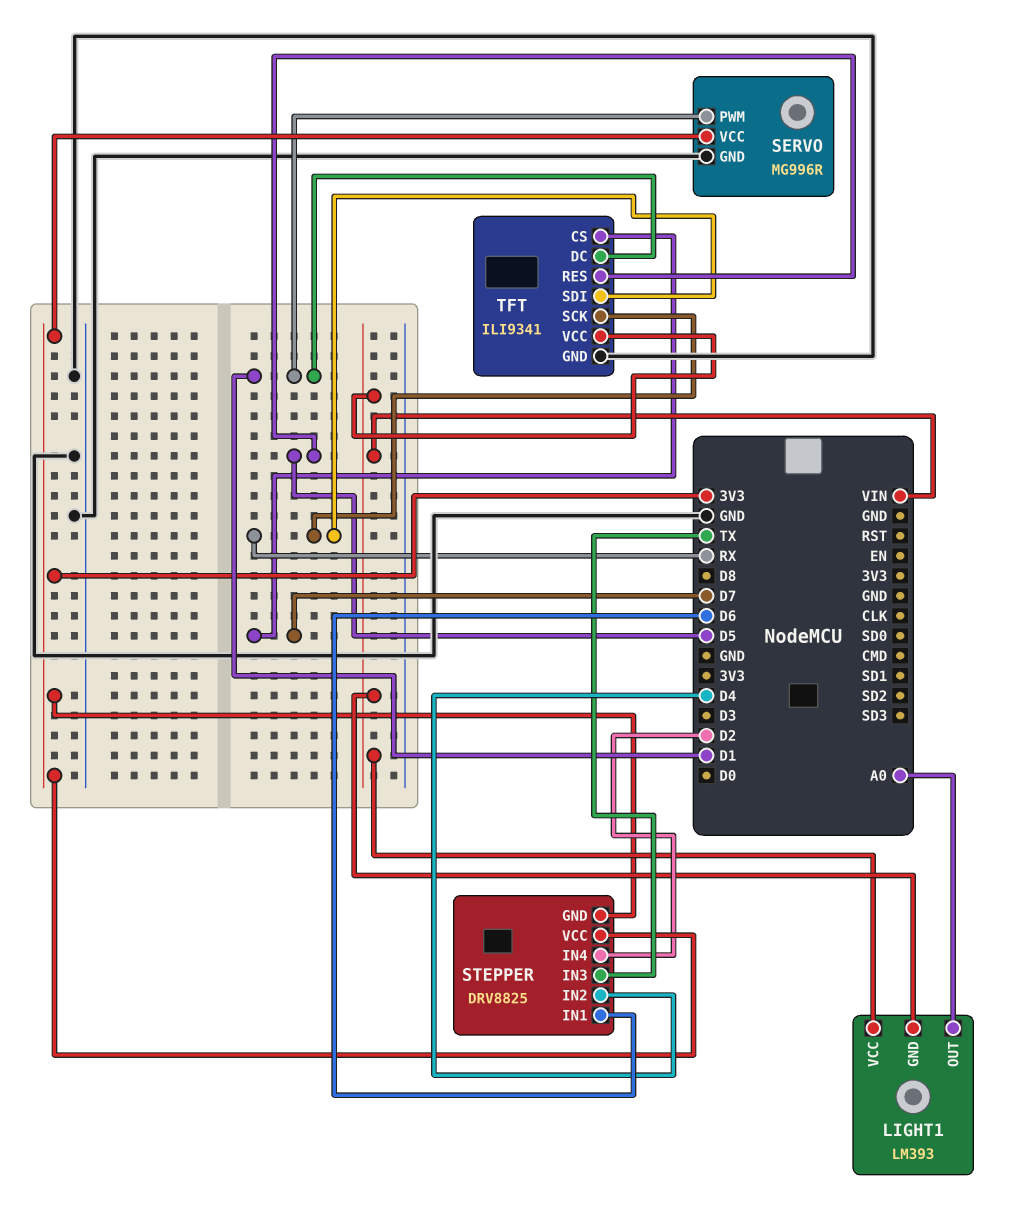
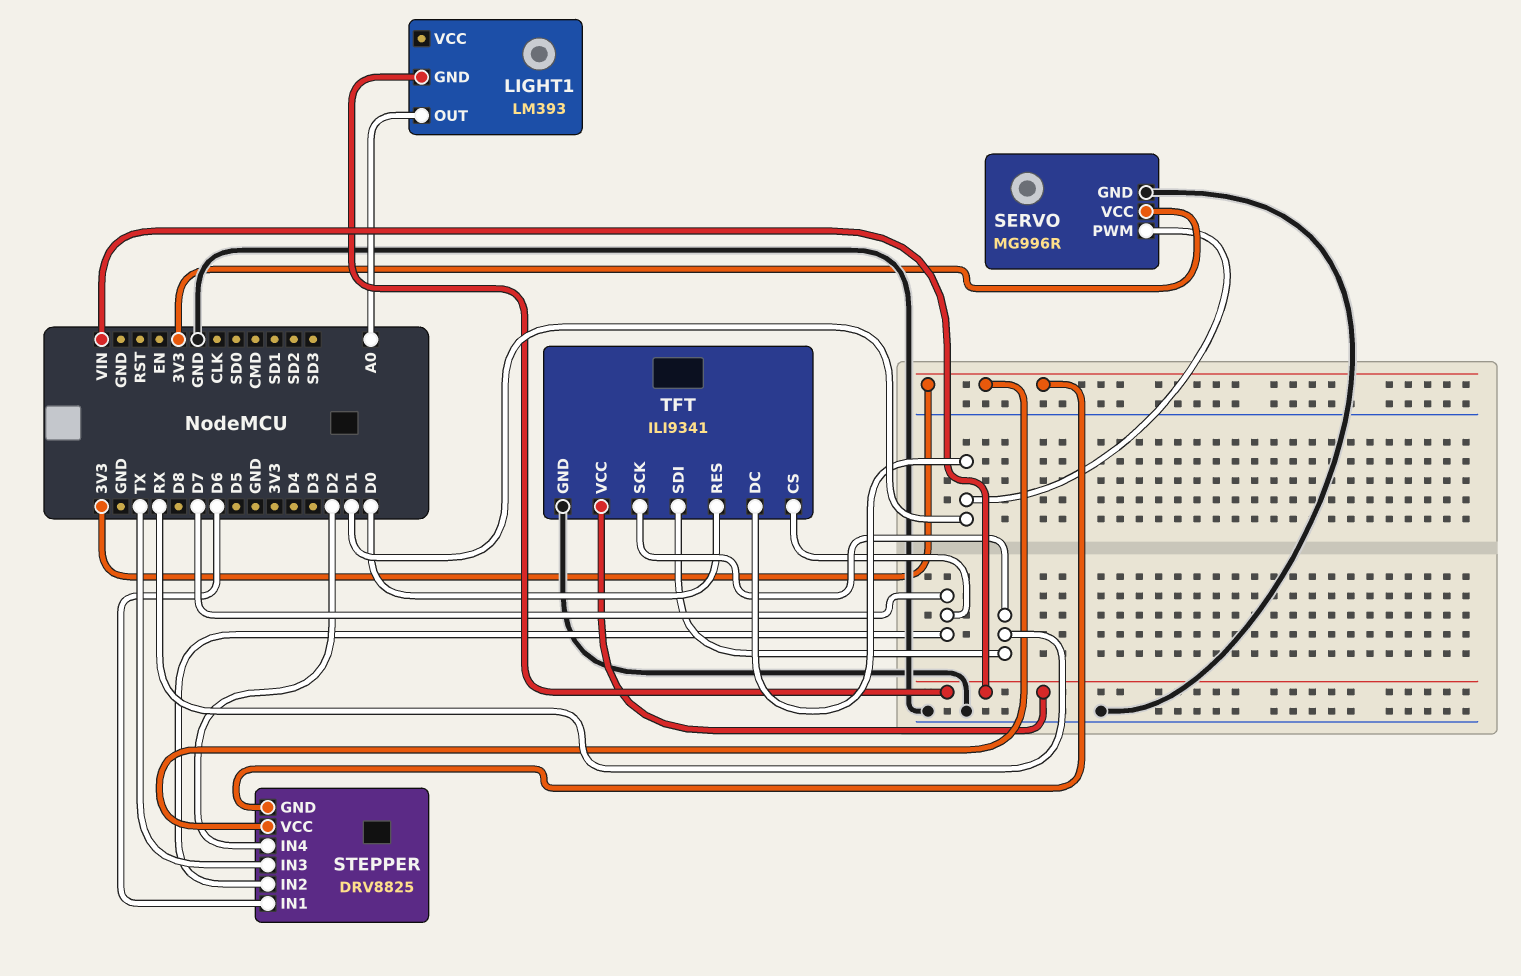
LIGHT1 pin VCC: VIN -> none
STEPPER pin IN2: D4 -> D7
TFT pin RES: D5 -> D0

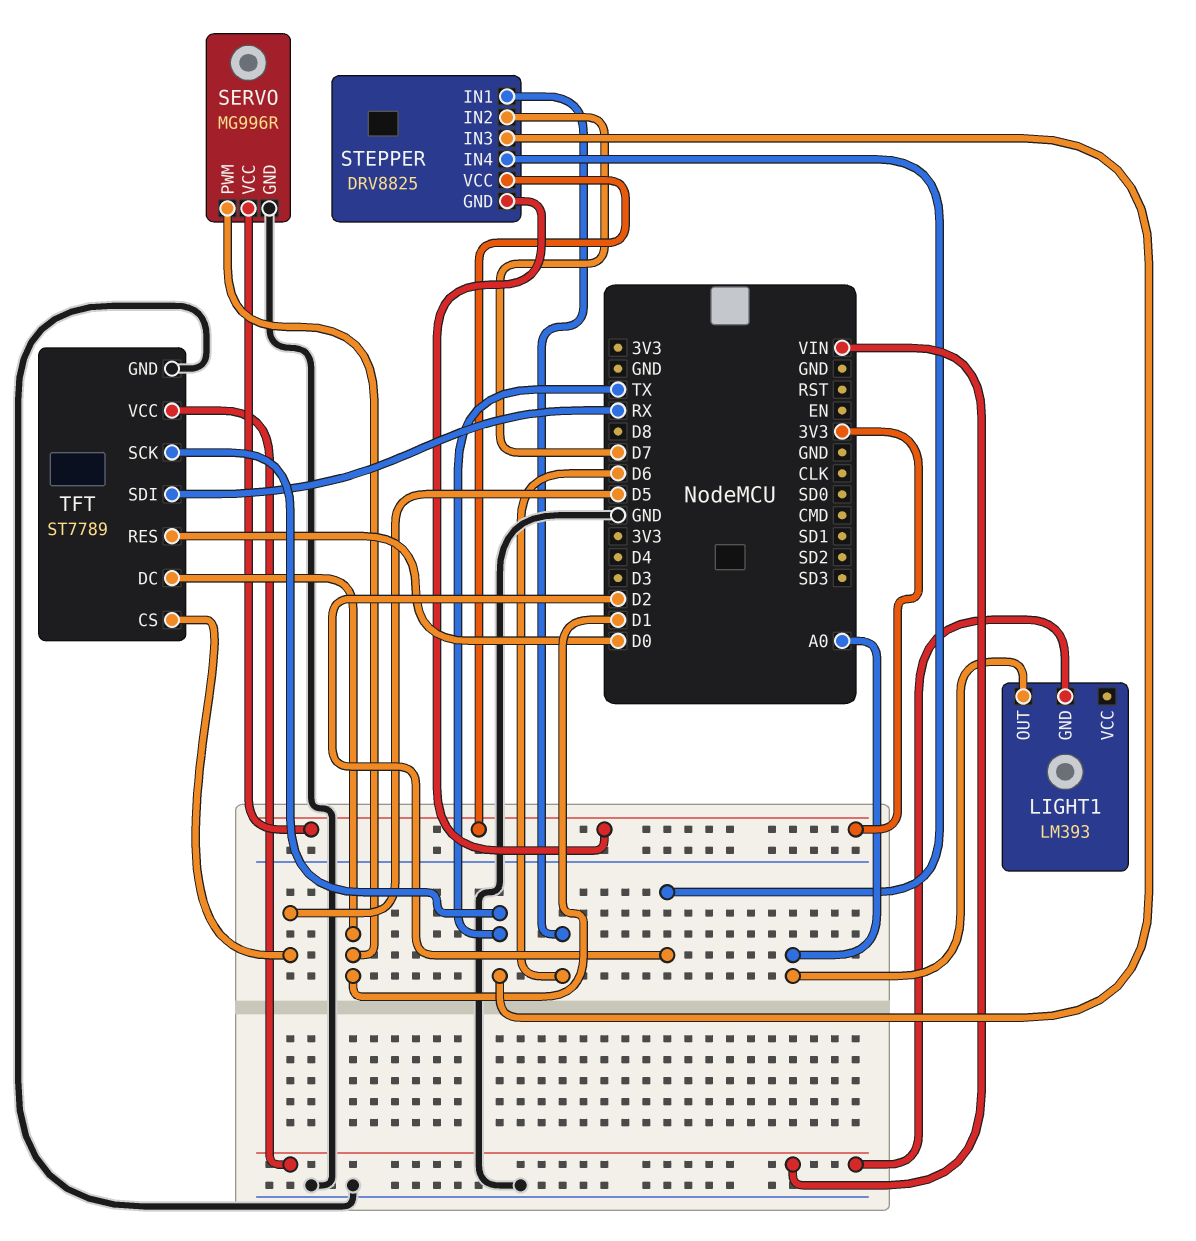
TFT: ILI9341 -> ST7789
TFT pin CS: D7 -> D5
TFT pin SCK: RX -> TX

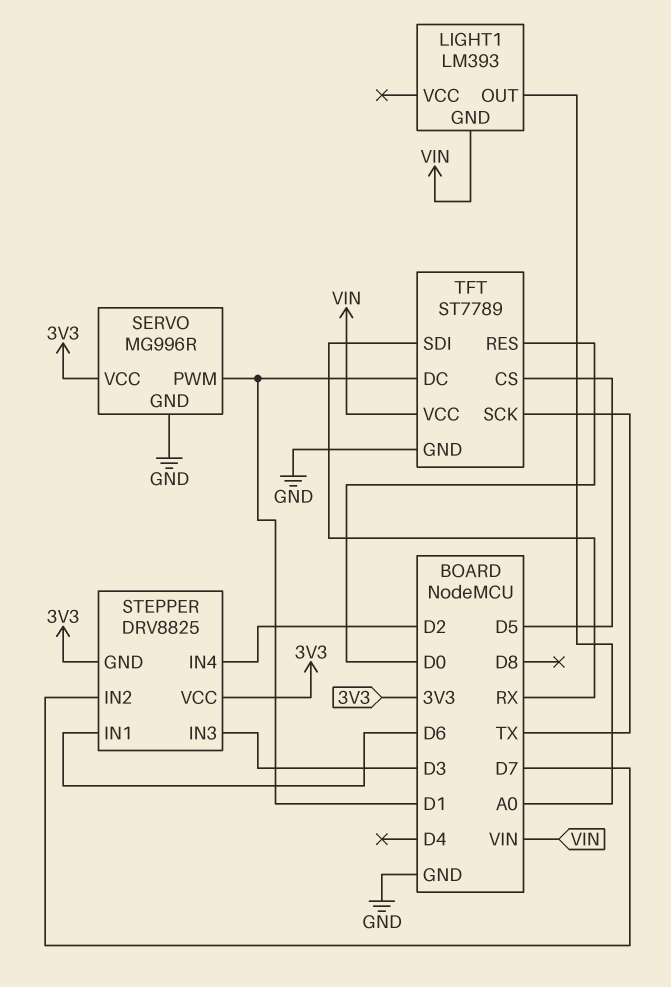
STEPPER pin IN3: TX -> D3

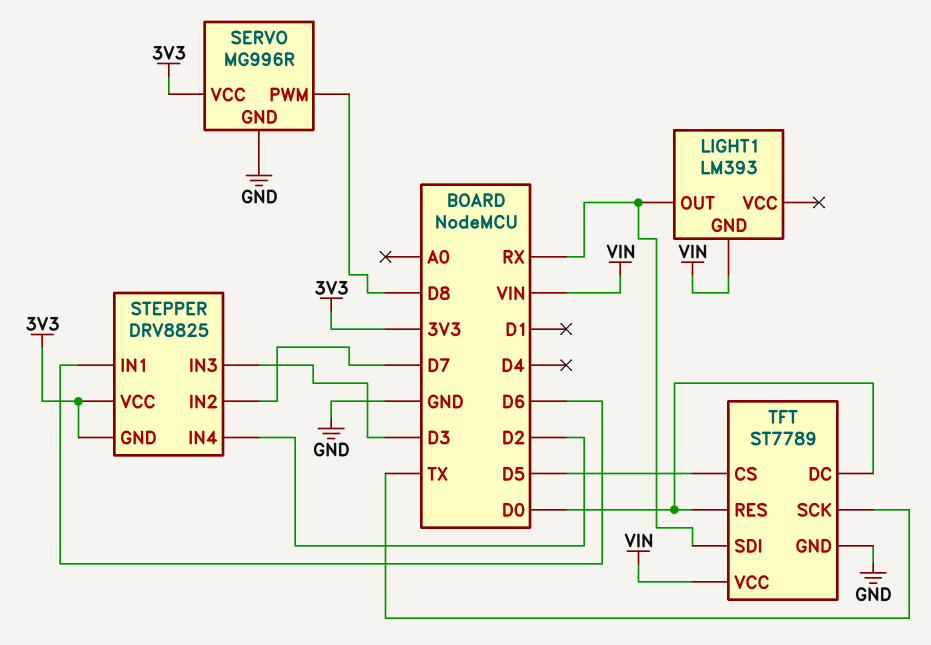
LIGHT1 pin OUT: A0 -> RX
SERVO pin PWM: D1 -> D8
TFT pin DC: D1 -> D0

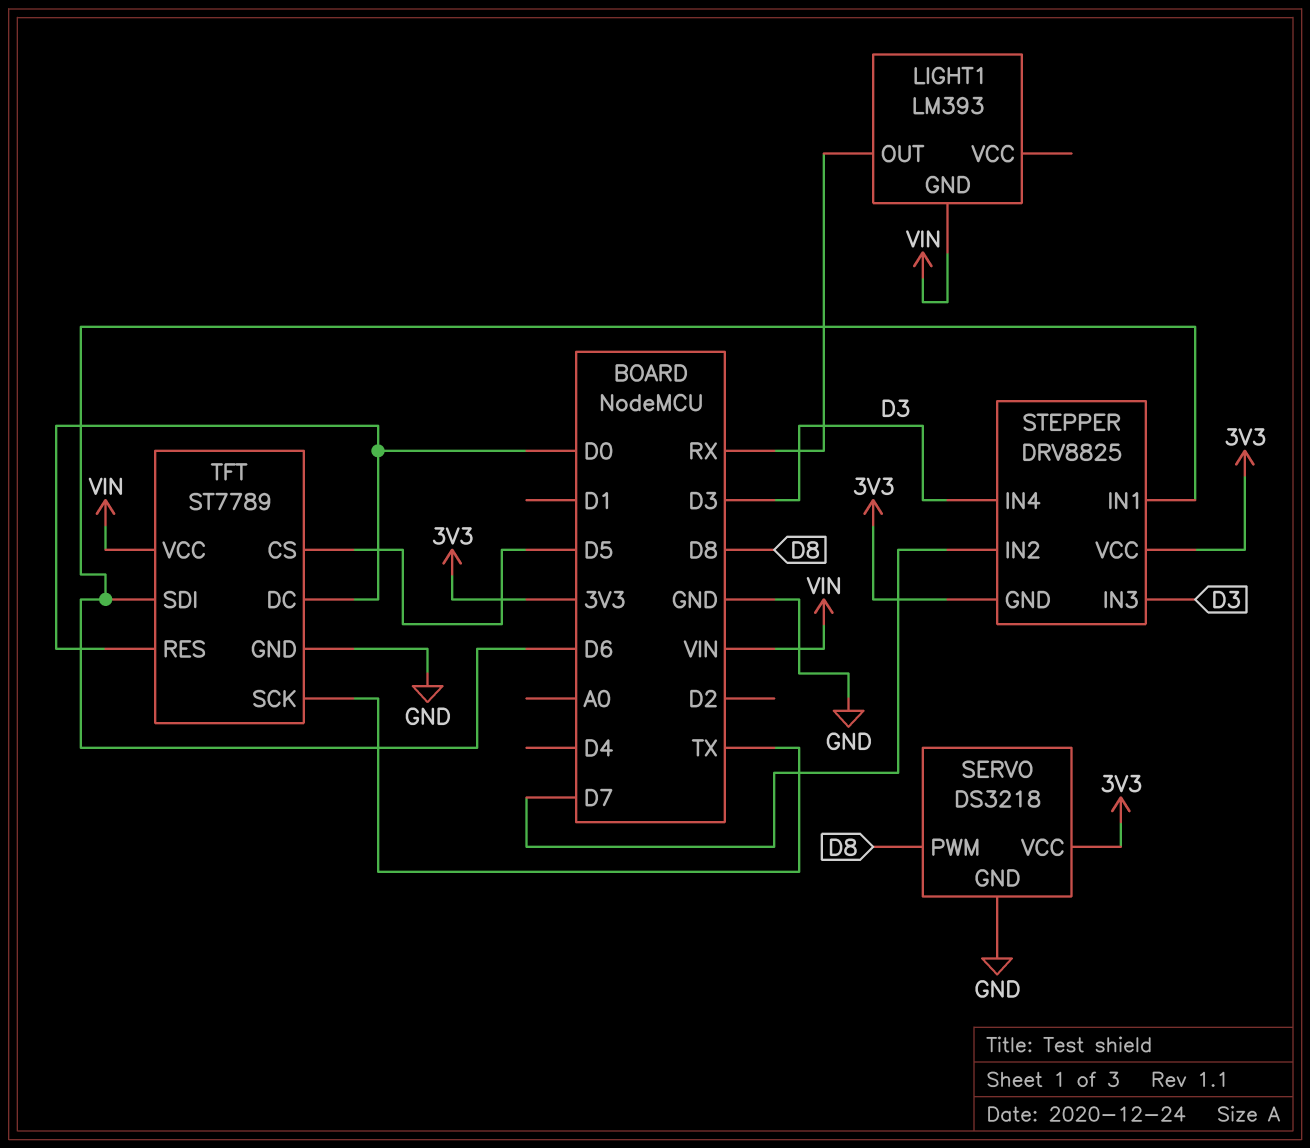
SERVO: MG996R -> DS3218
STEPPER pin IN4: D2 -> D3
TFT pin SDI: RX -> D6

